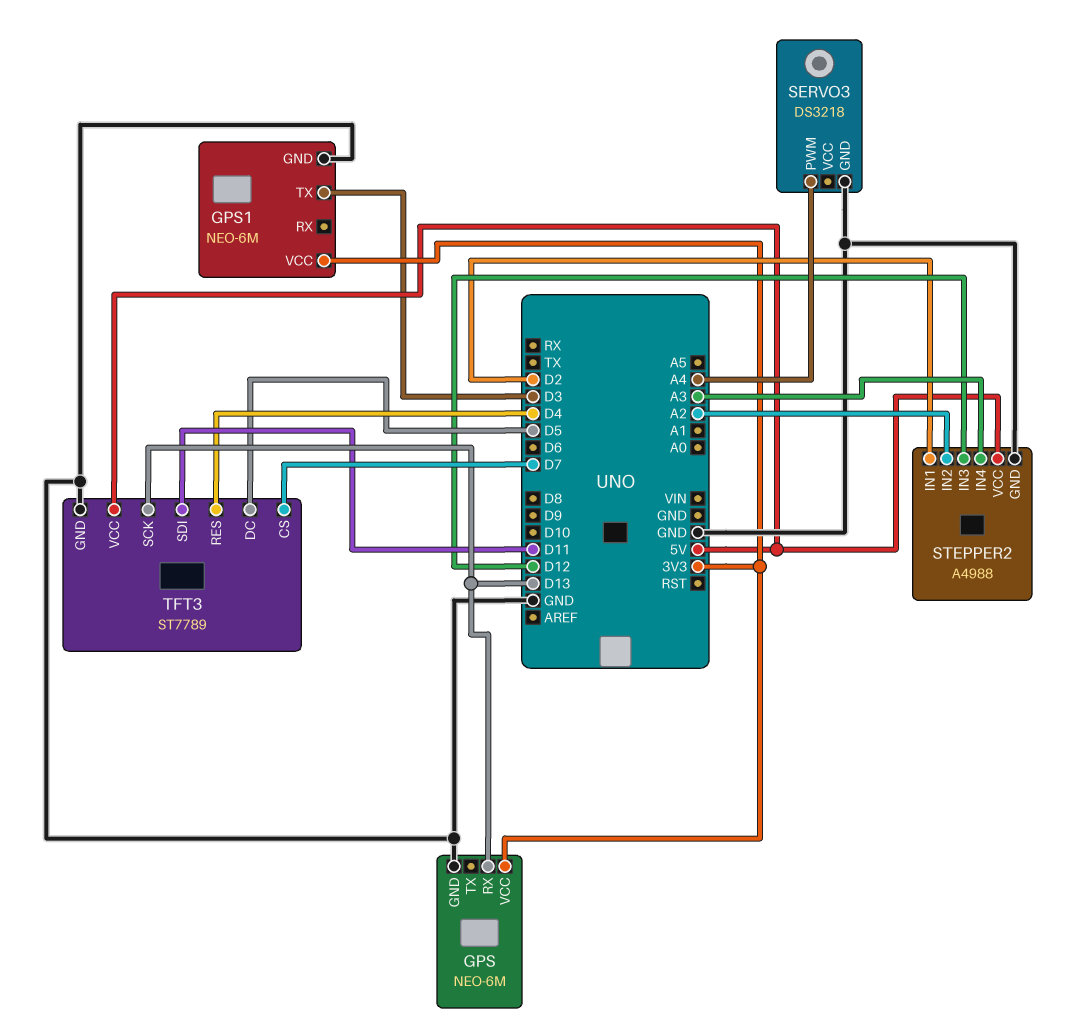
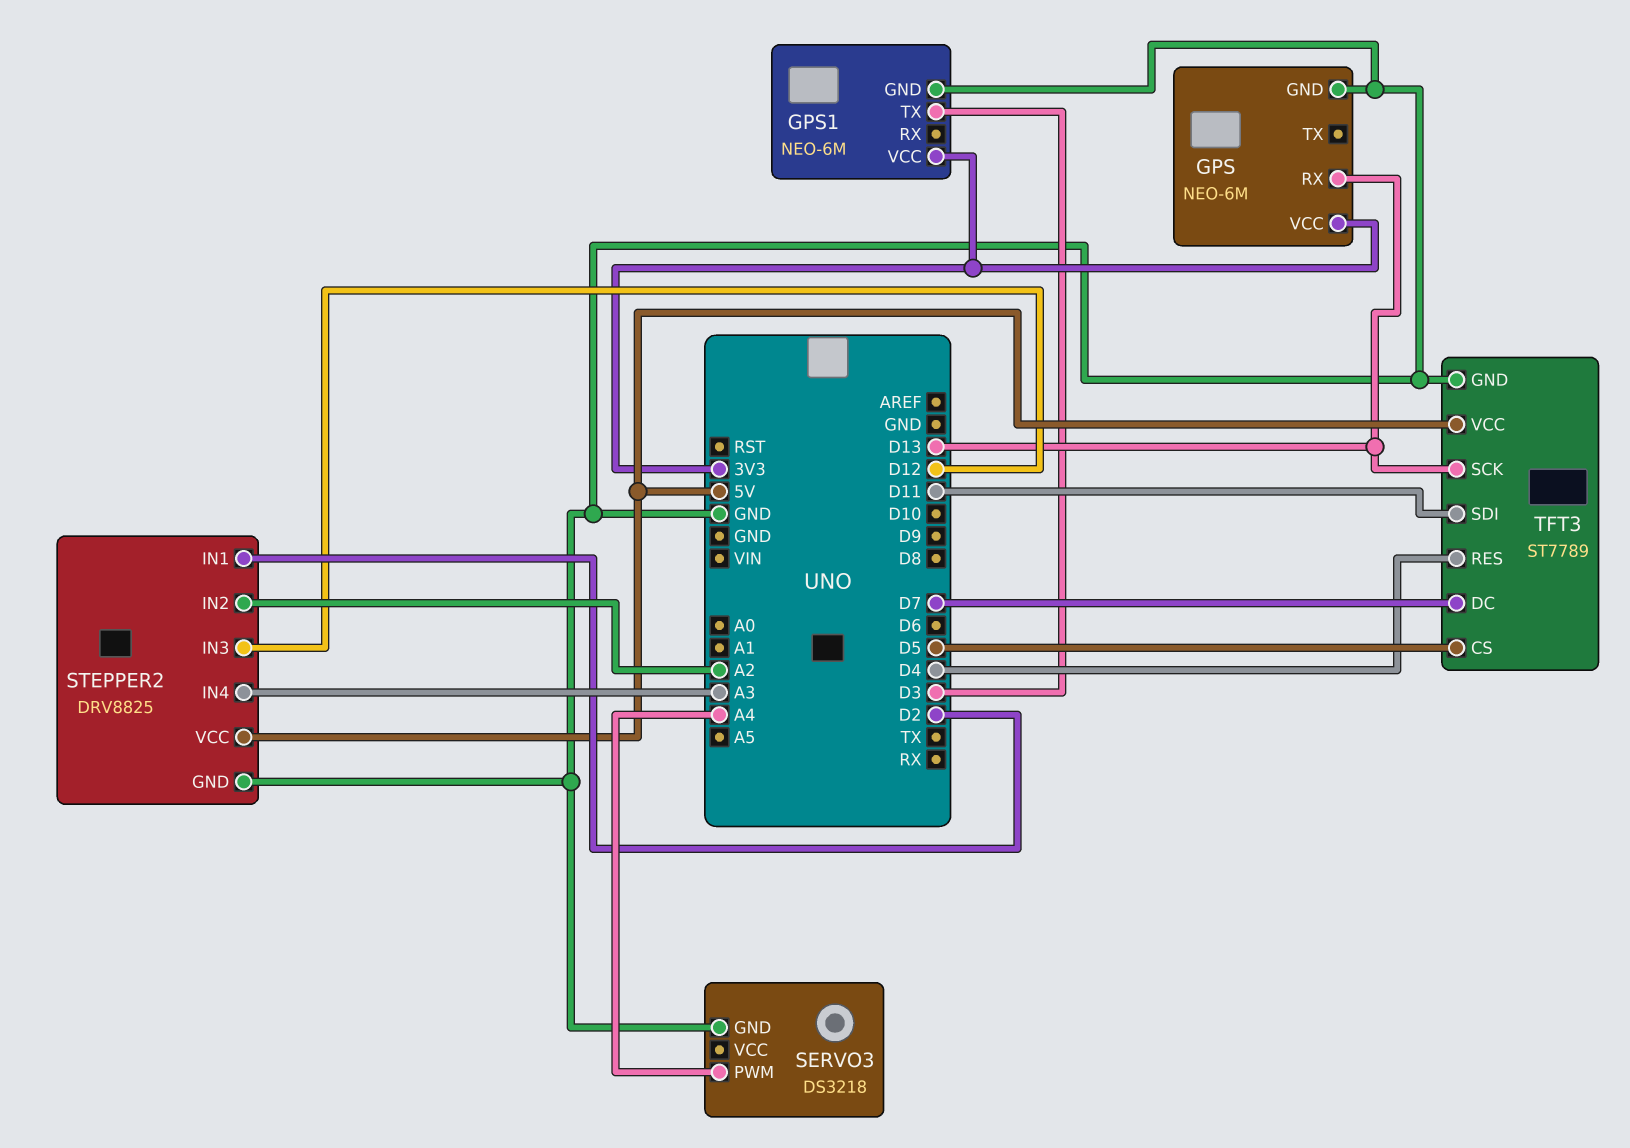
STEPPER2: A4988 -> DRV8825
TFT3 pin CS: D7 -> D5
TFT3 pin DC: D5 -> D7

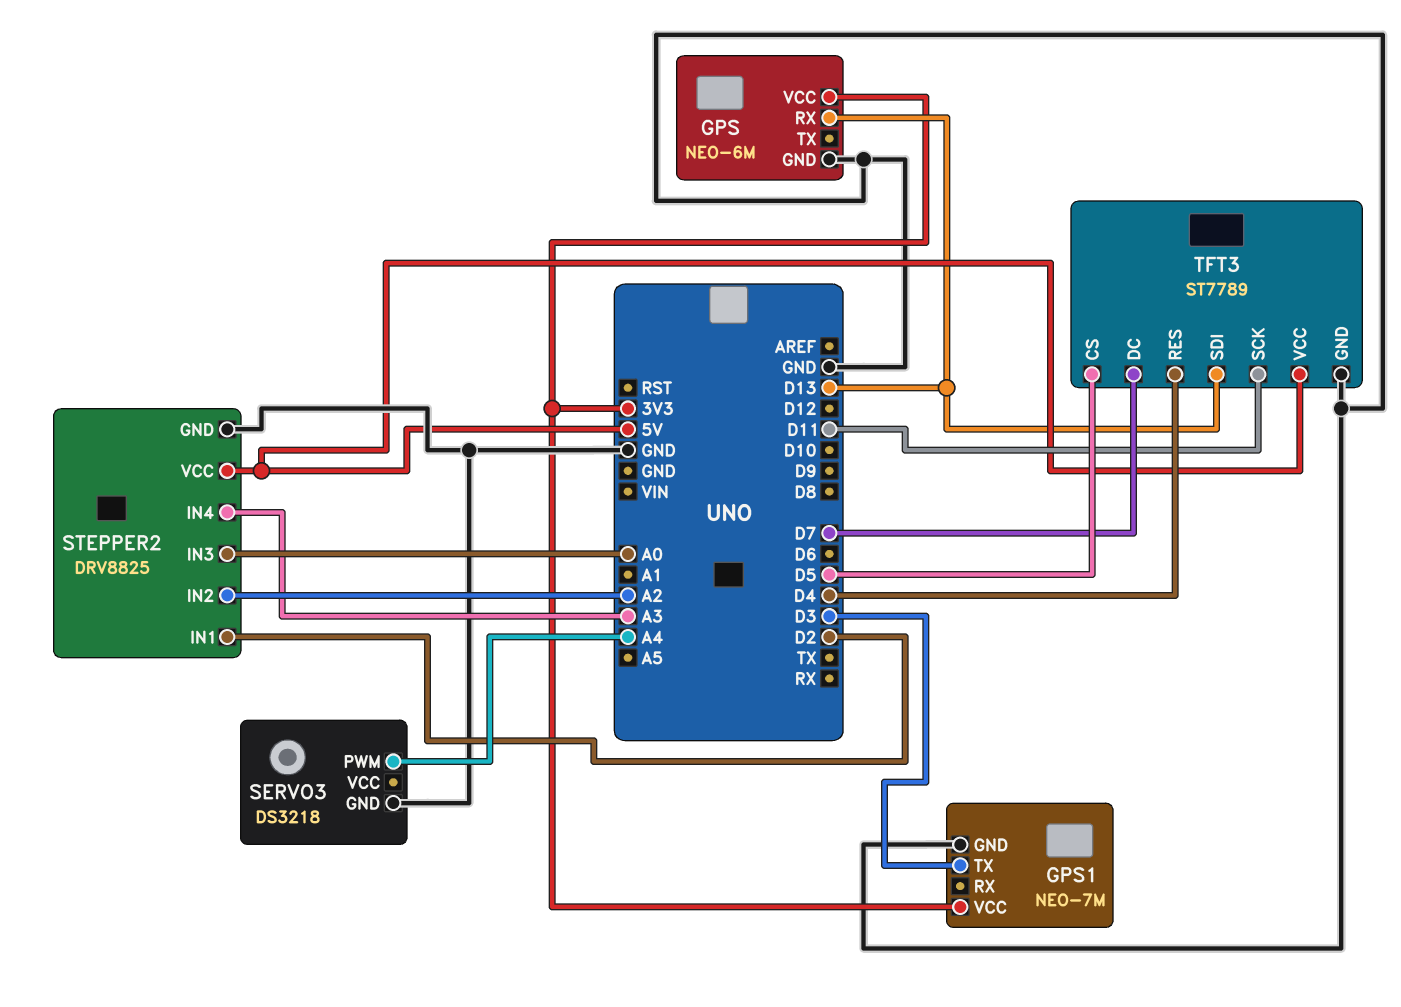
GPS1: NEO-6M -> NEO-7M
STEPPER2 pin IN3: D12 -> A0
TFT3 pin SCK: D13 -> D11
TFT3 pin SDI: D11 -> D13

